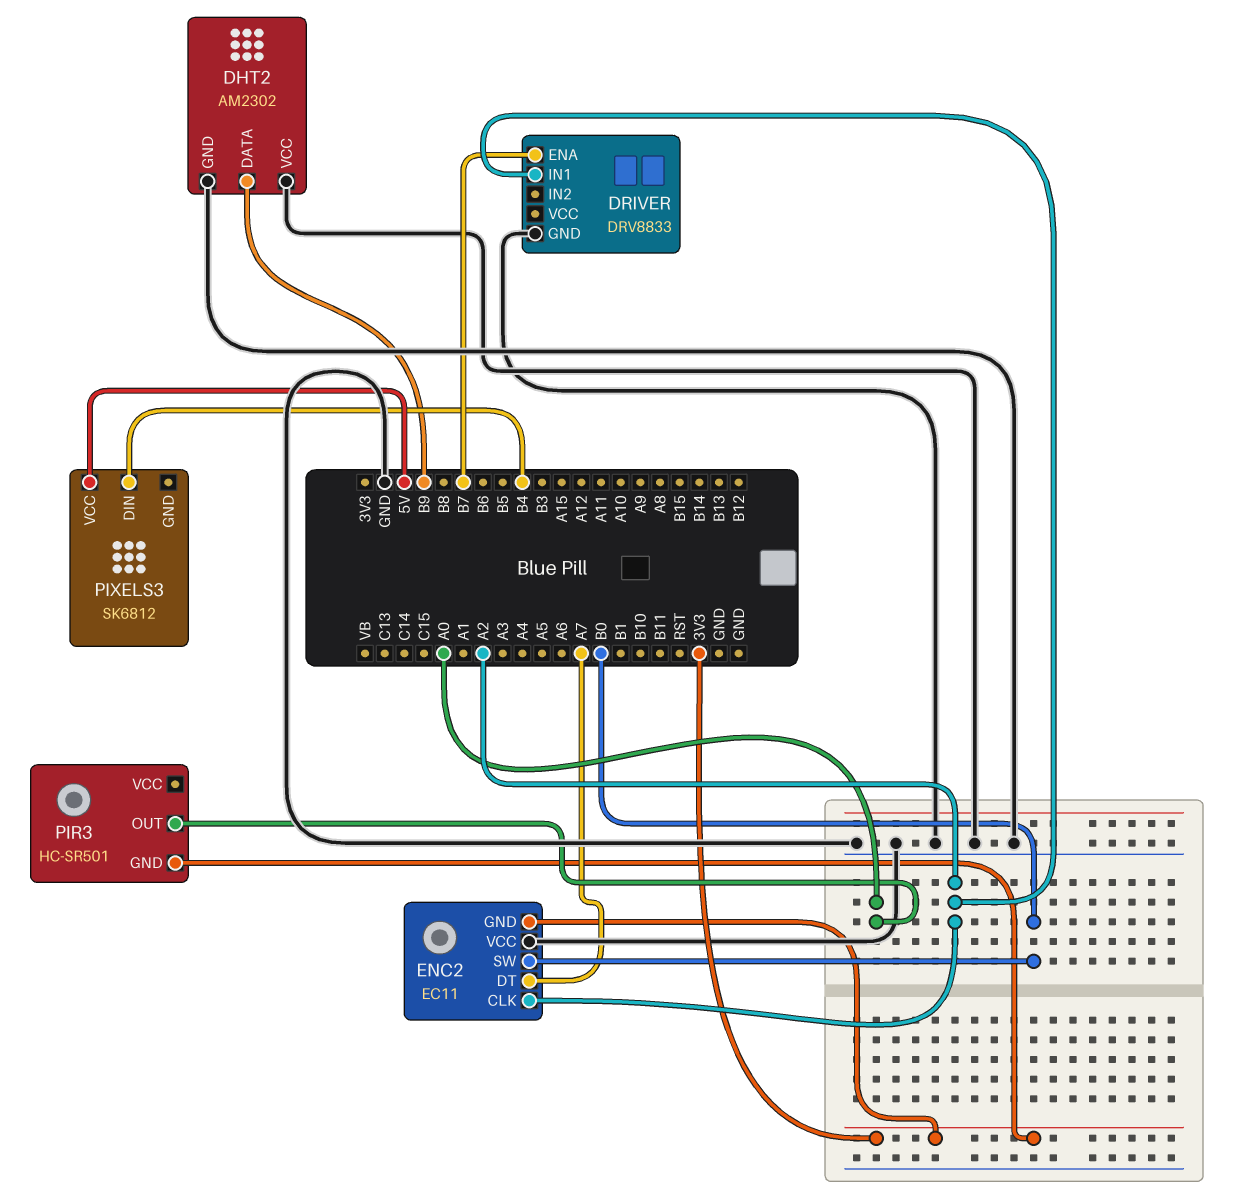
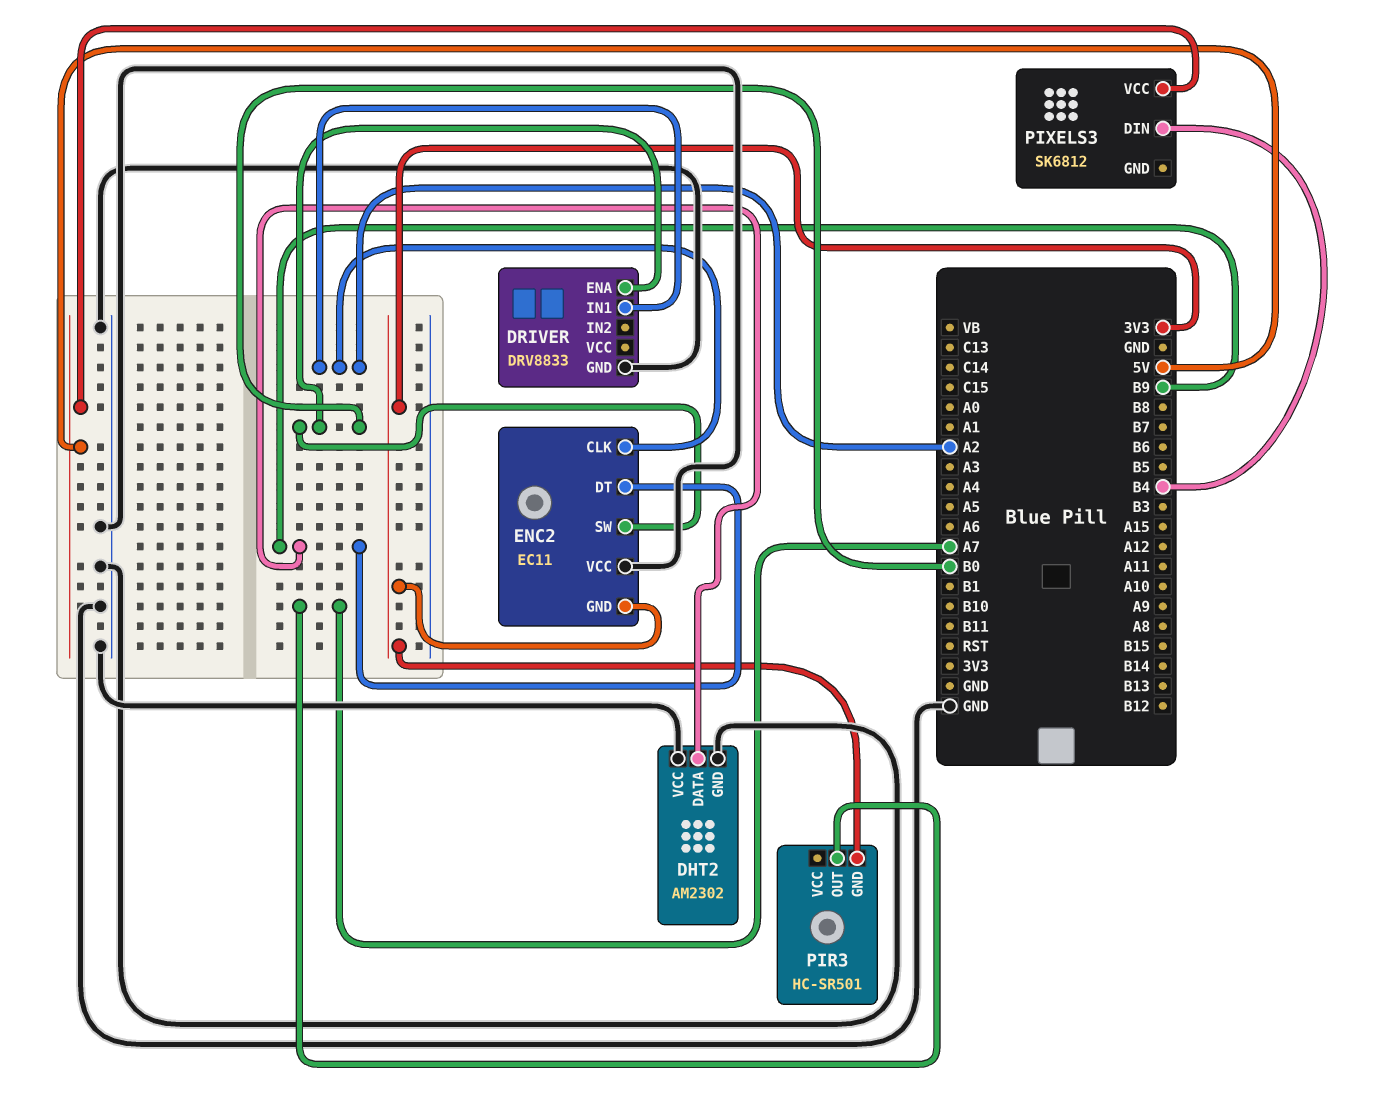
DRIVER pin ENA: B7 -> B0
ENC2 pin DT: A7 -> B9
PIR3 pin OUT: A0 -> A7

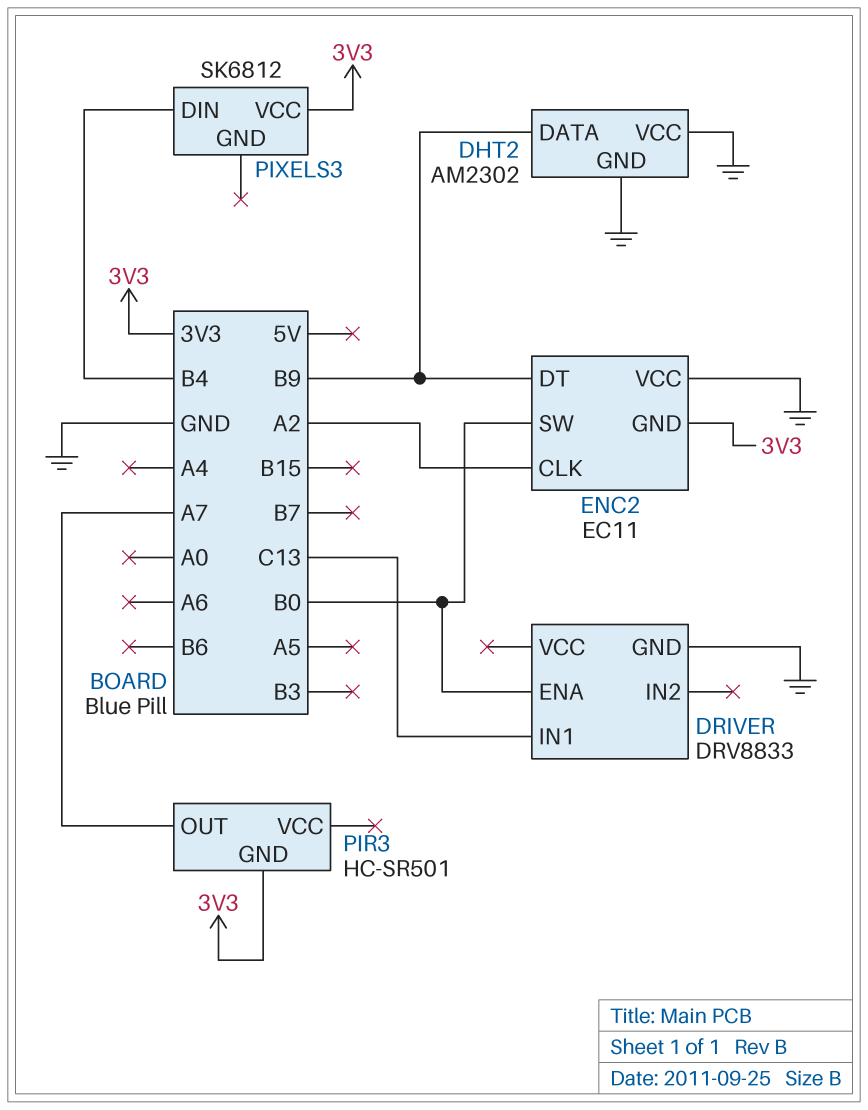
DRIVER pin IN1: A2 -> C13
PIXELS3 pin VCC: 5V -> 3V3

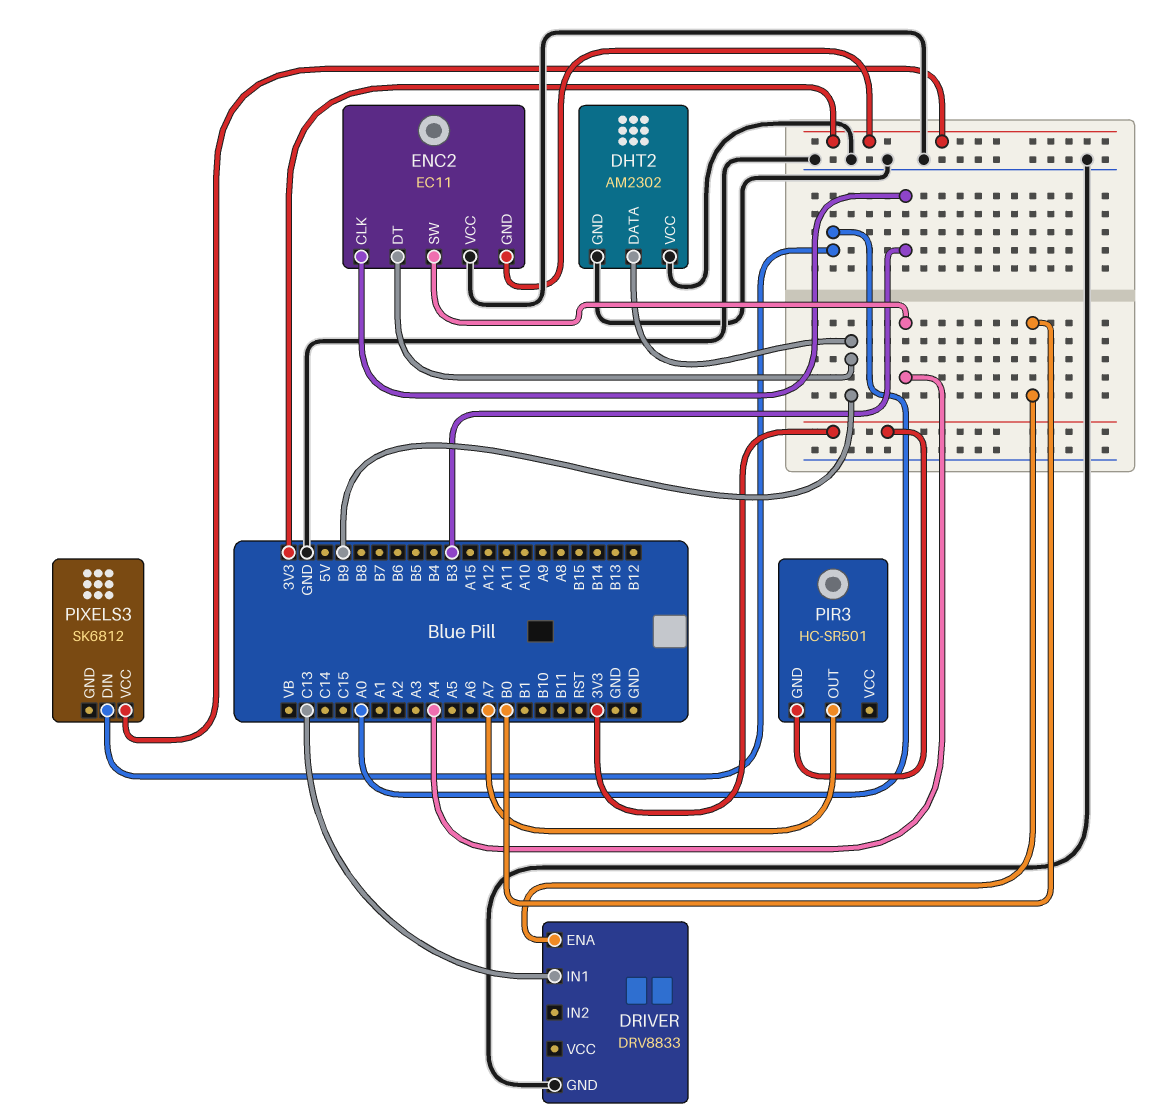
ENC2 pin CLK: A2 -> B3
ENC2 pin SW: B0 -> A4
PIXELS3 pin DIN: B4 -> A0

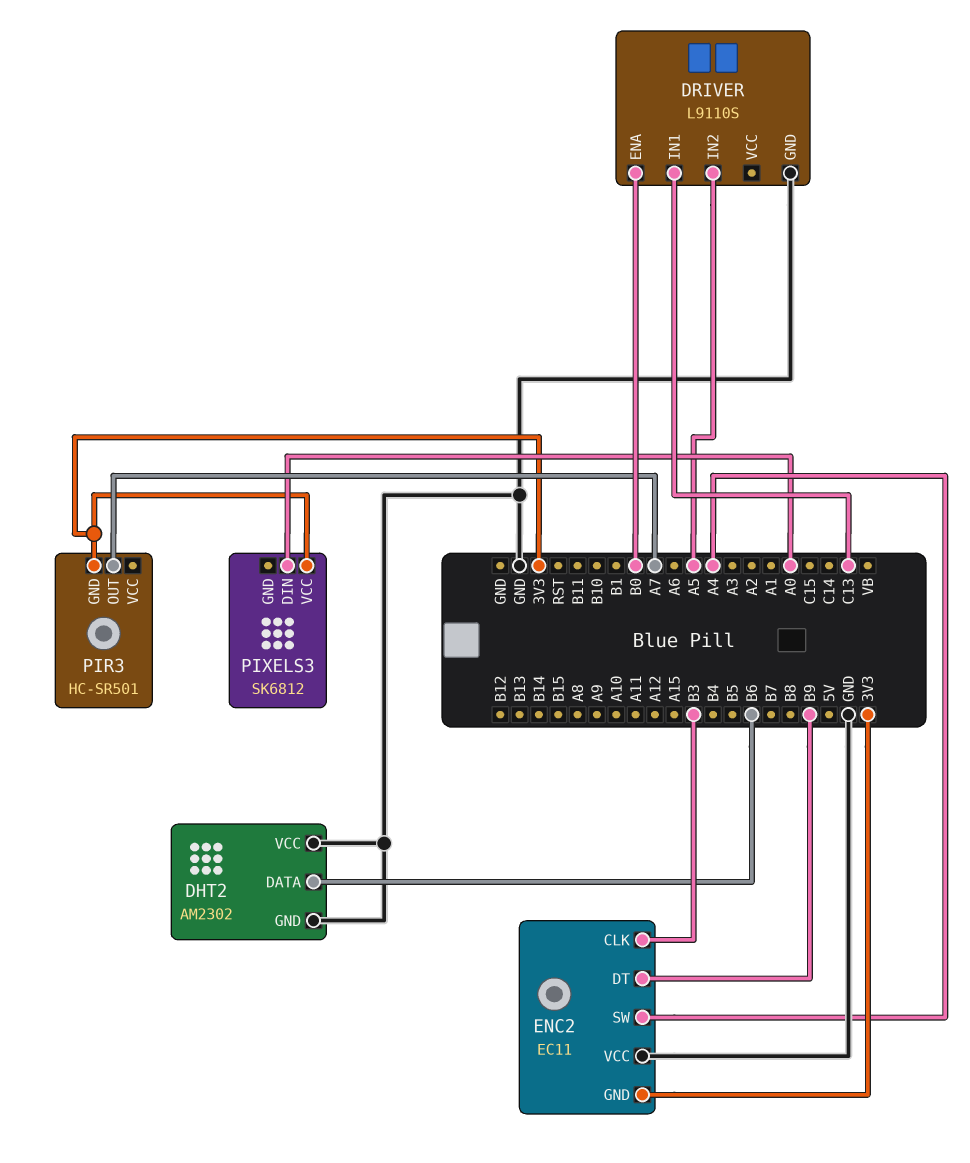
DHT2 pin DATA: B9 -> B6
DRIVER: DRV8833 -> L9110S
DRIVER pin IN2: none -> A5

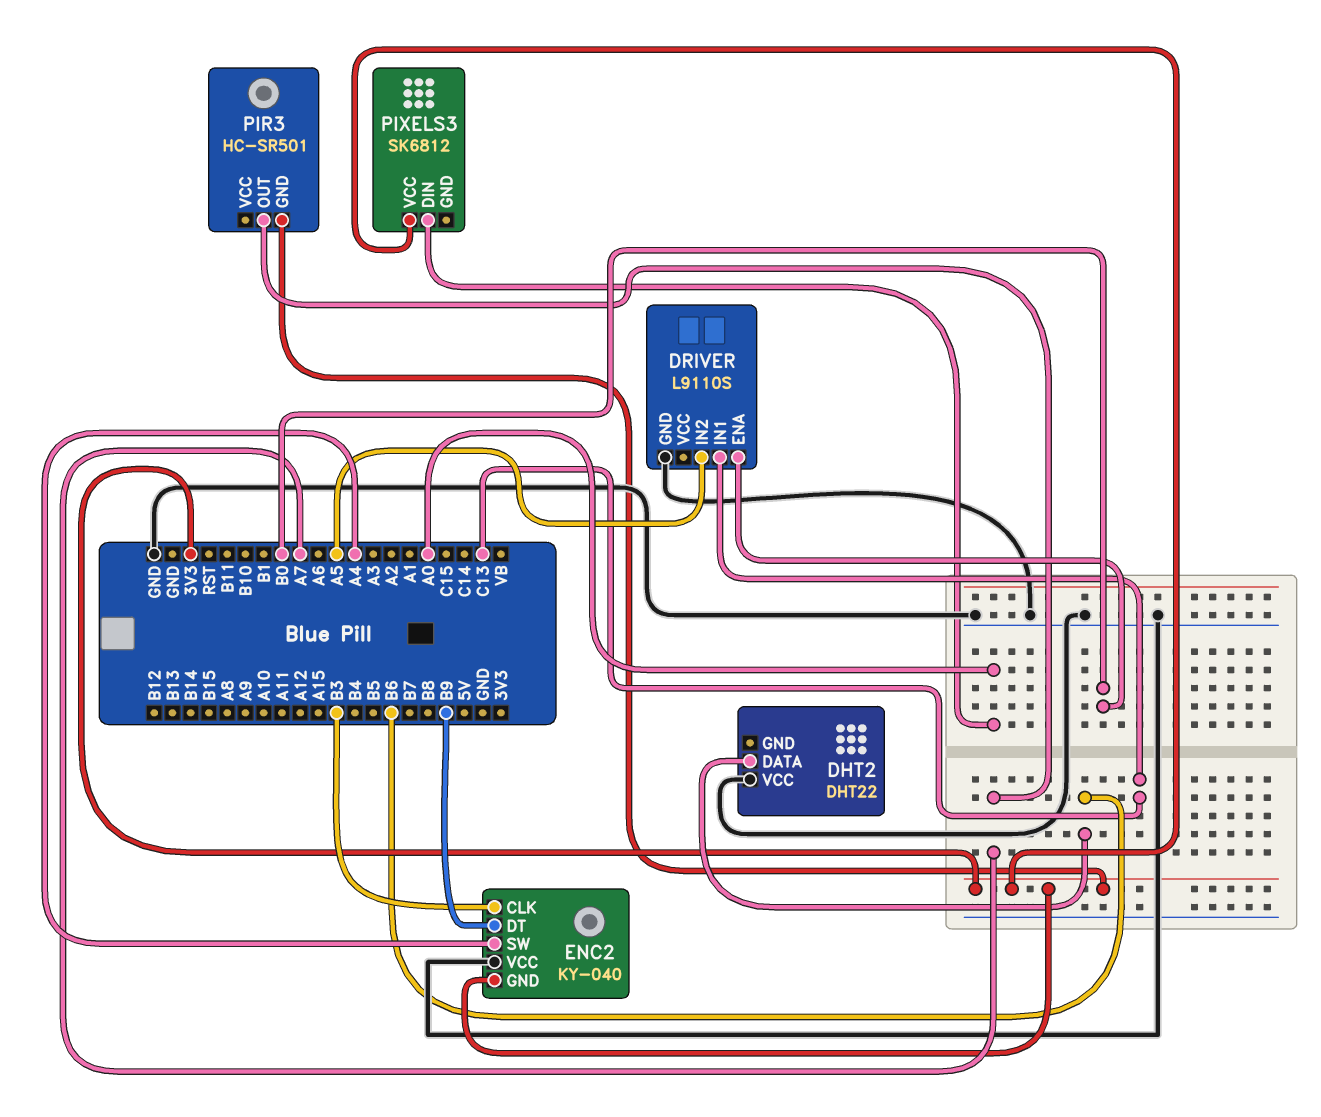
DHT2: AM2302 -> DHT22
DHT2 pin GND: GND -> none
ENC2: EC11 -> KY-040

